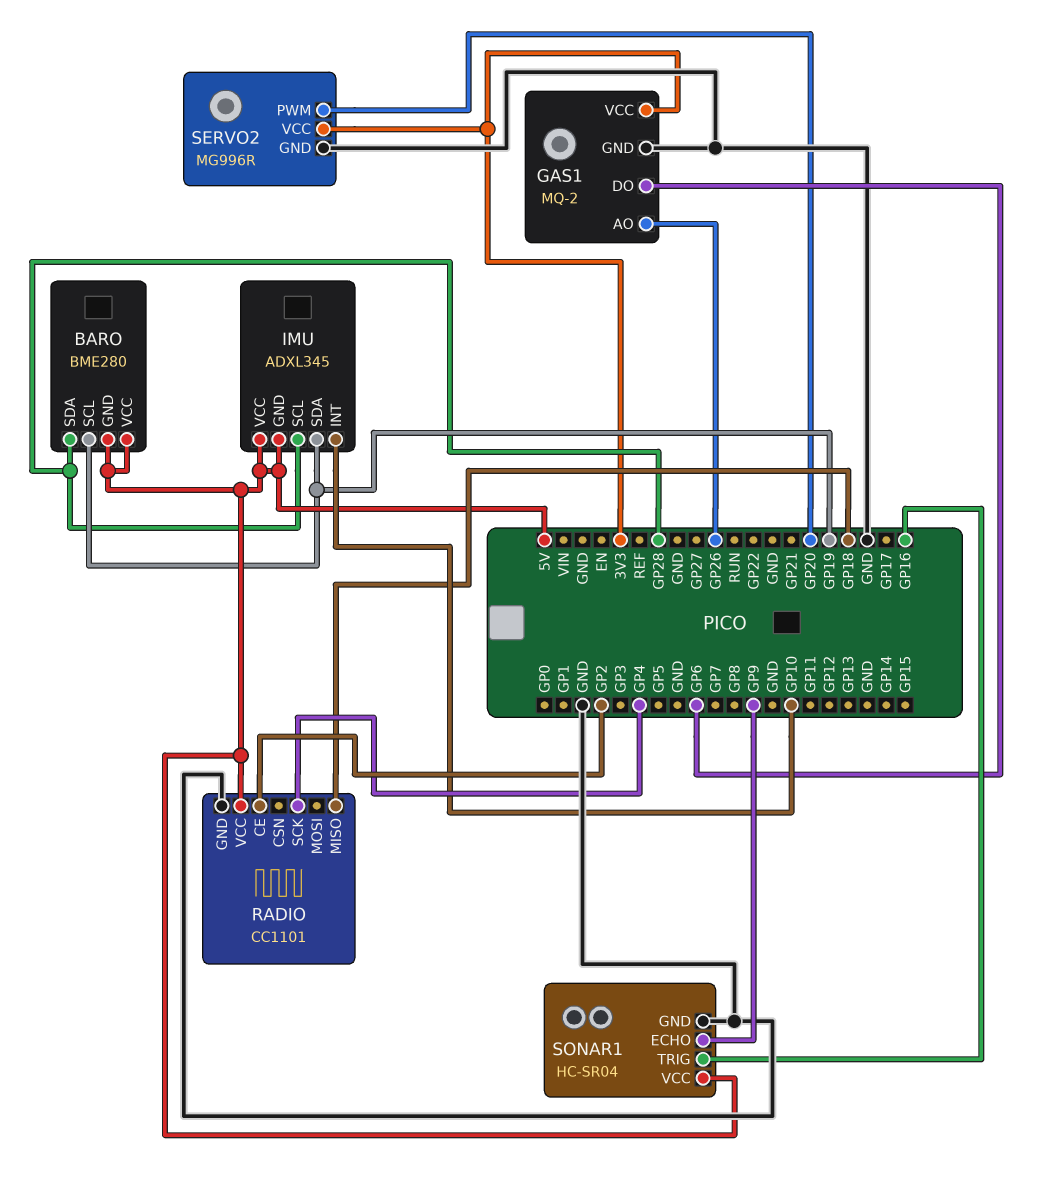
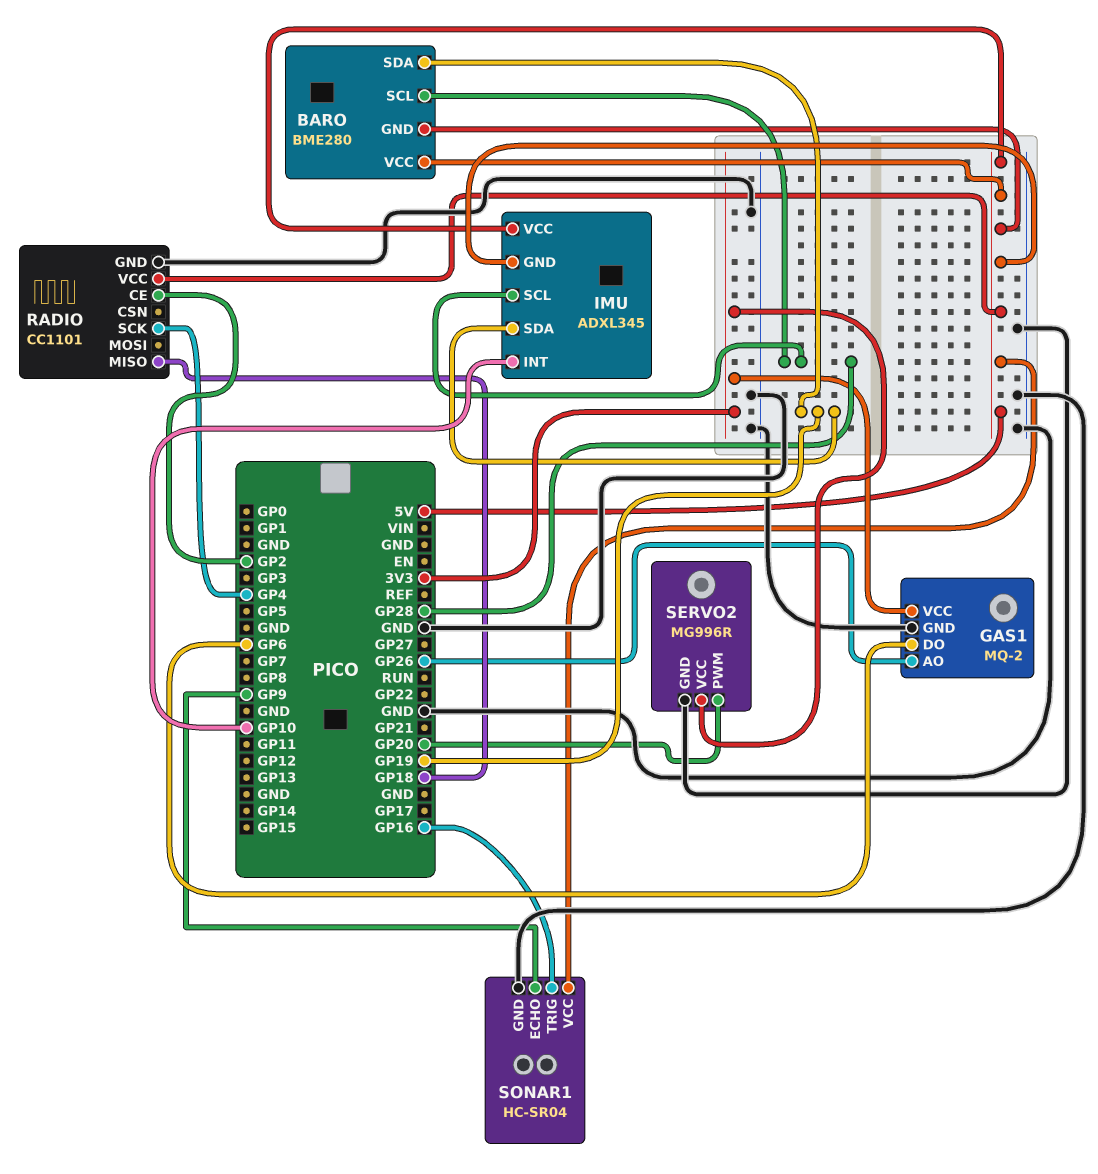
BARO pin SCL: GP19 -> GP28
BARO pin SDA: GP28 -> GP19

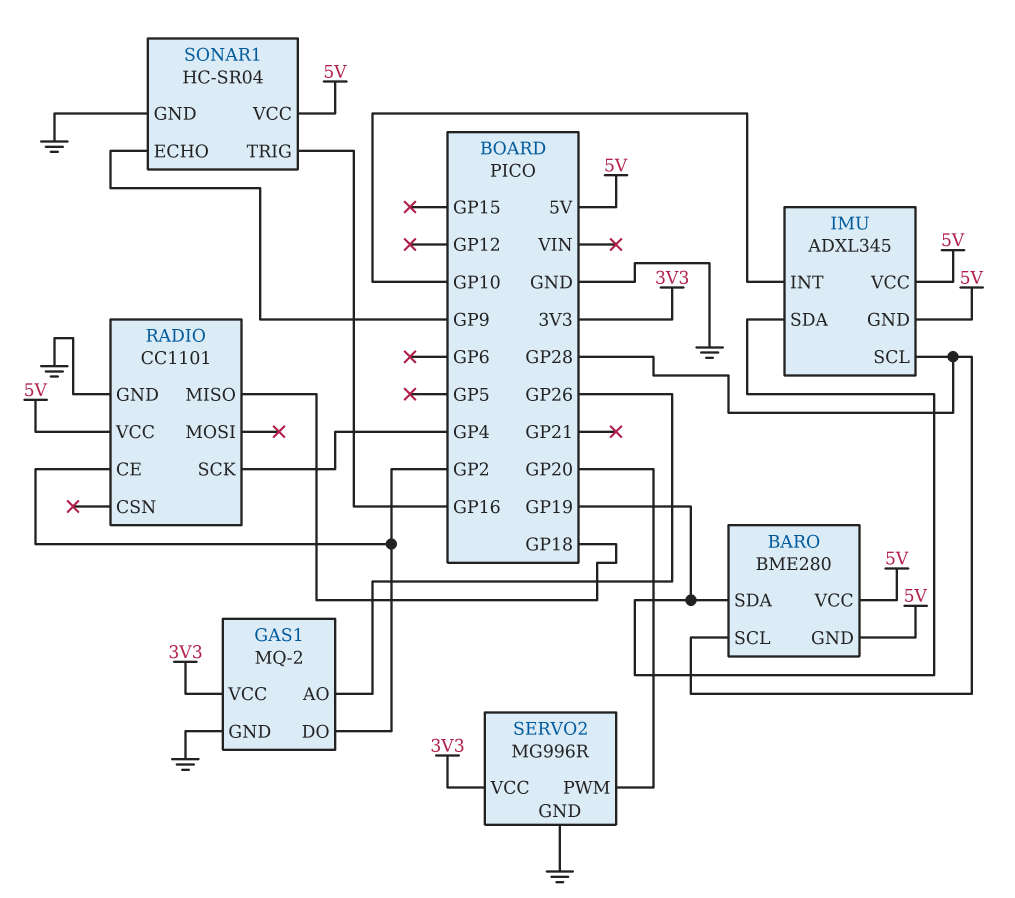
GAS1 pin DO: GP6 -> GP2

